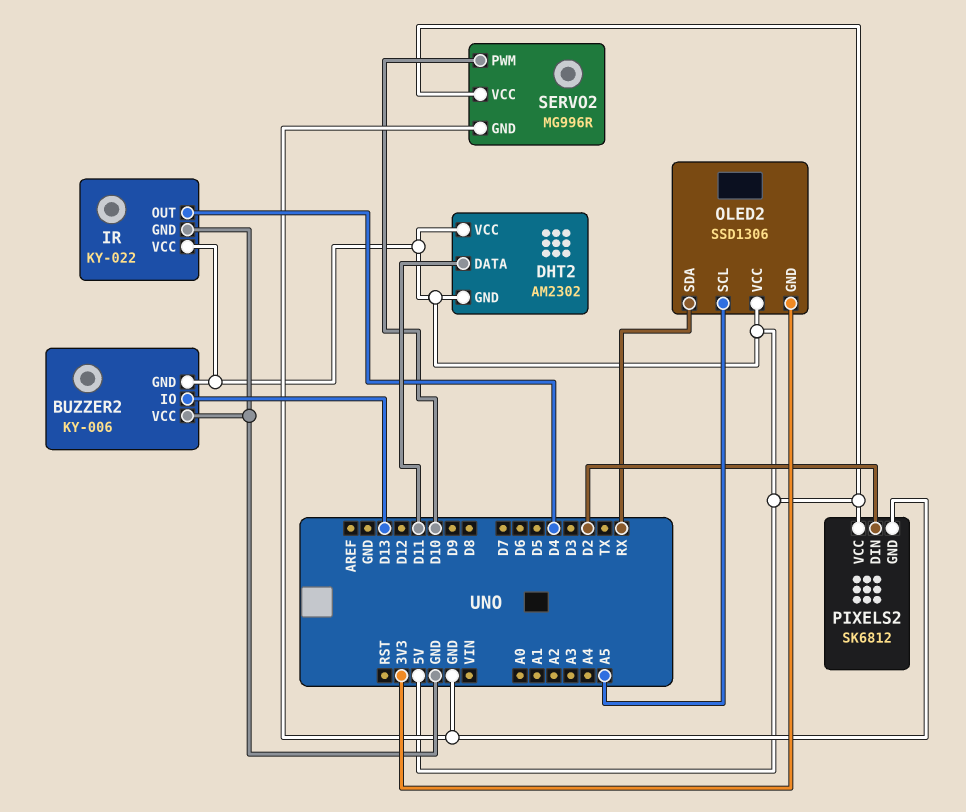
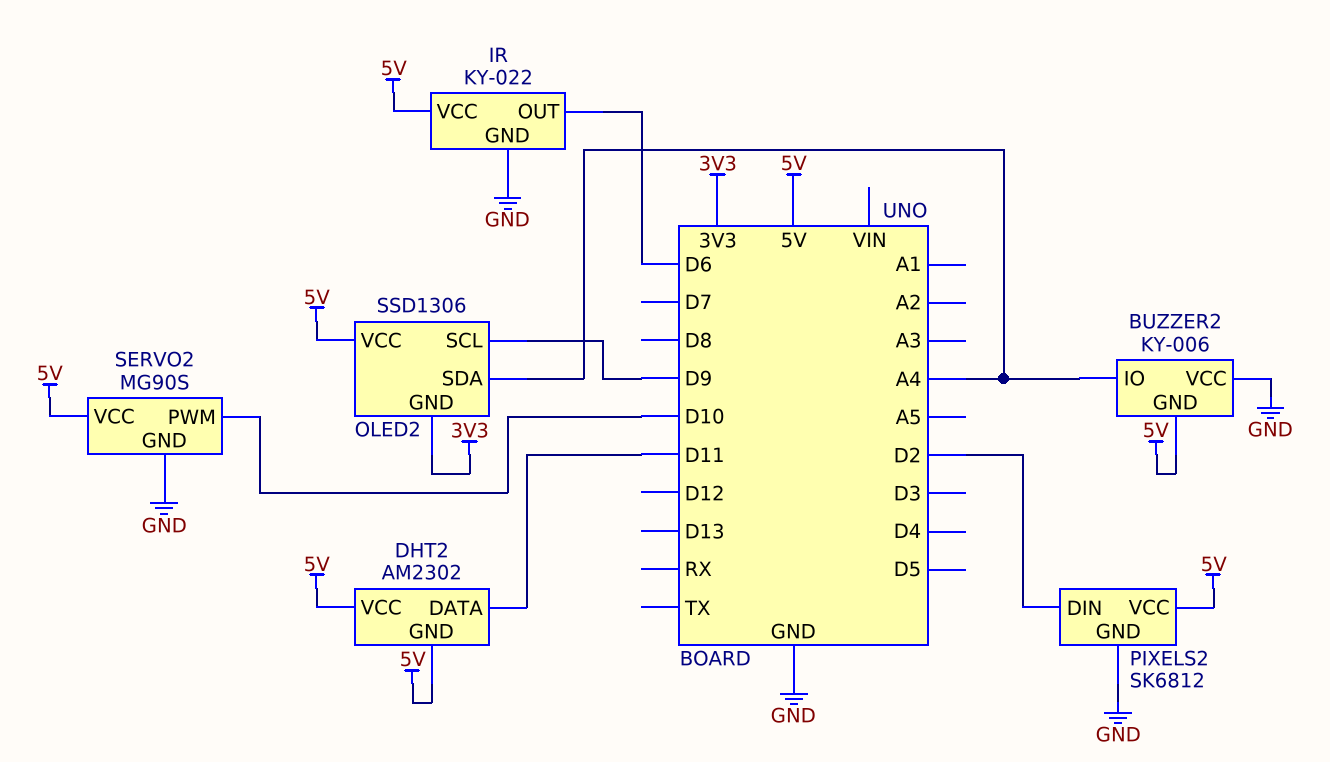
BUZZER2 pin IO: D13 -> A4
IR pin OUT: D4 -> D6
OLED2 pin SCL: A5 -> D9
OLED2 pin SDA: RX -> A4
SERVO2: MG996R -> MG90S

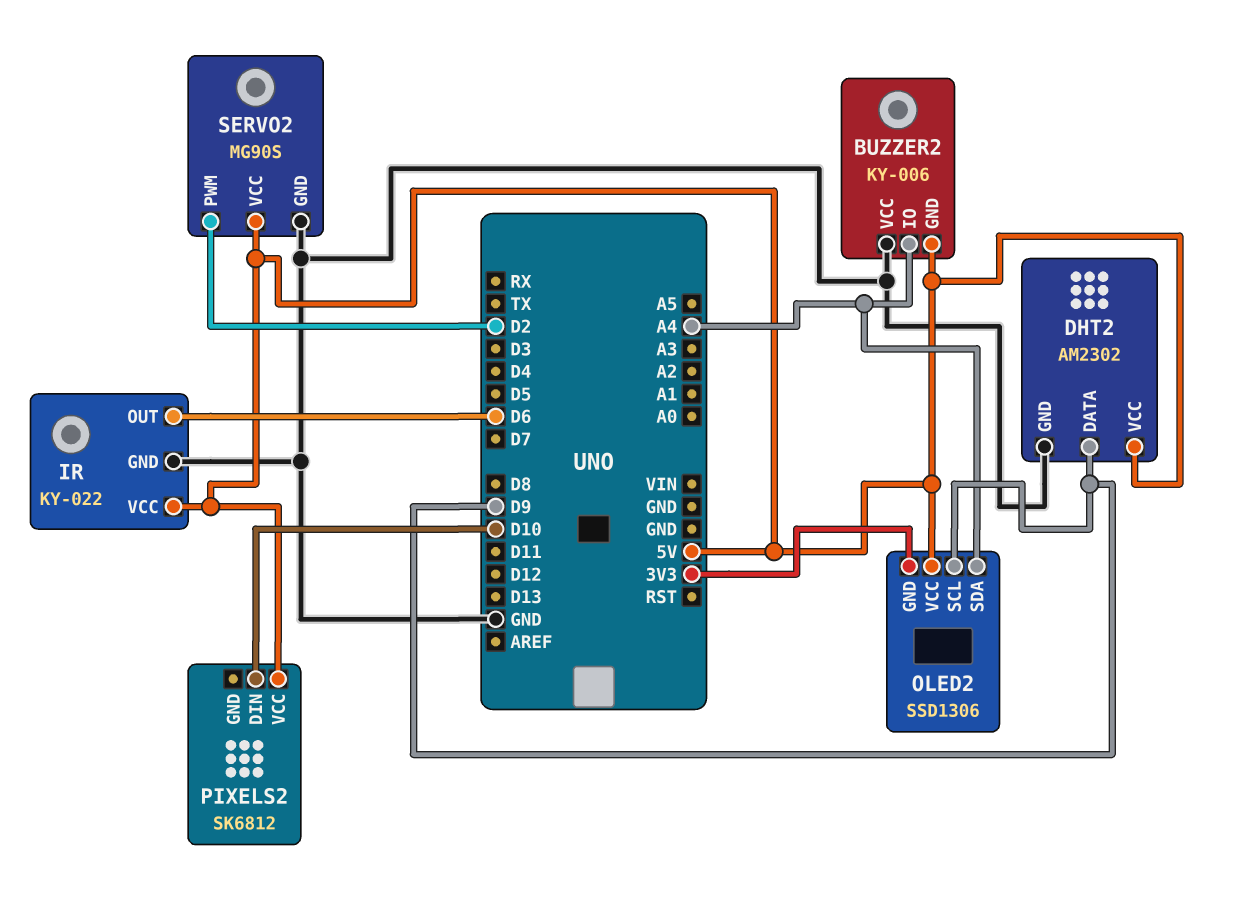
DHT2 pin DATA: D11 -> D9
DHT2 pin GND: 5V -> GND
PIXELS2 pin DIN: D2 -> D10
PIXELS2 pin GND: GND -> none
SERVO2 pin PWM: D10 -> D2

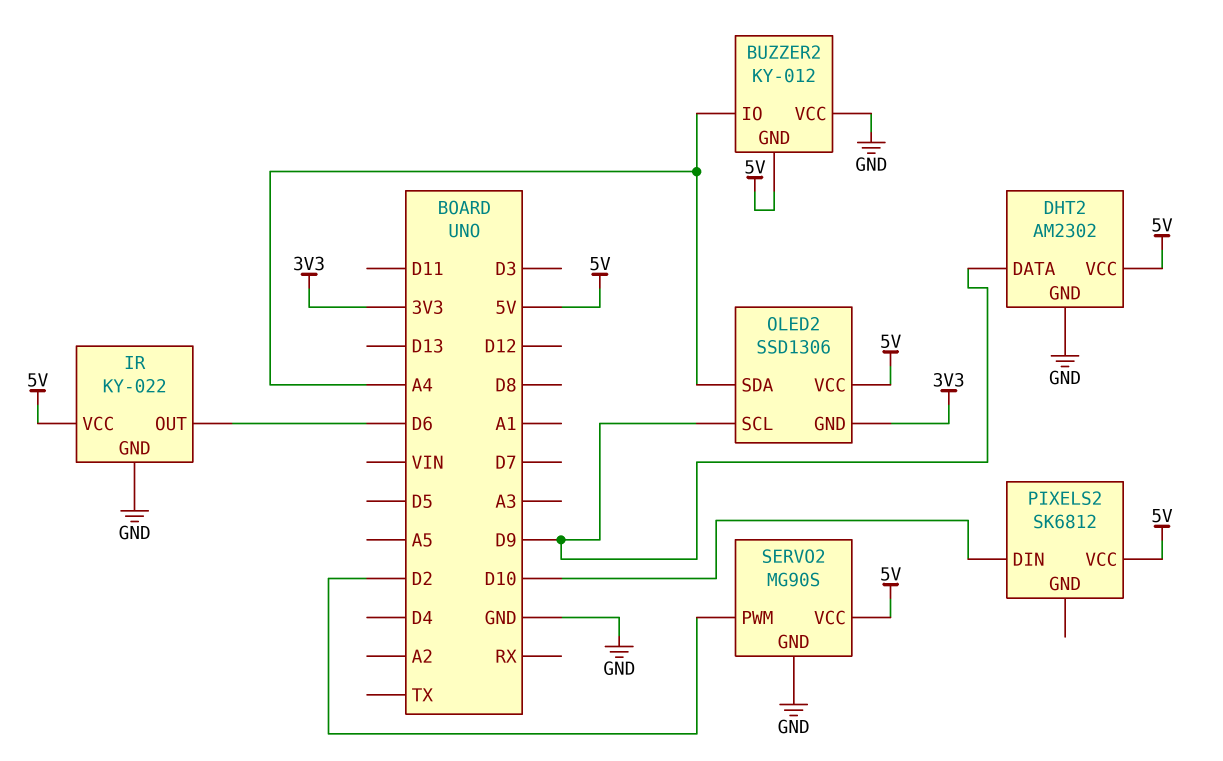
BUZZER2: KY-006 -> KY-012

